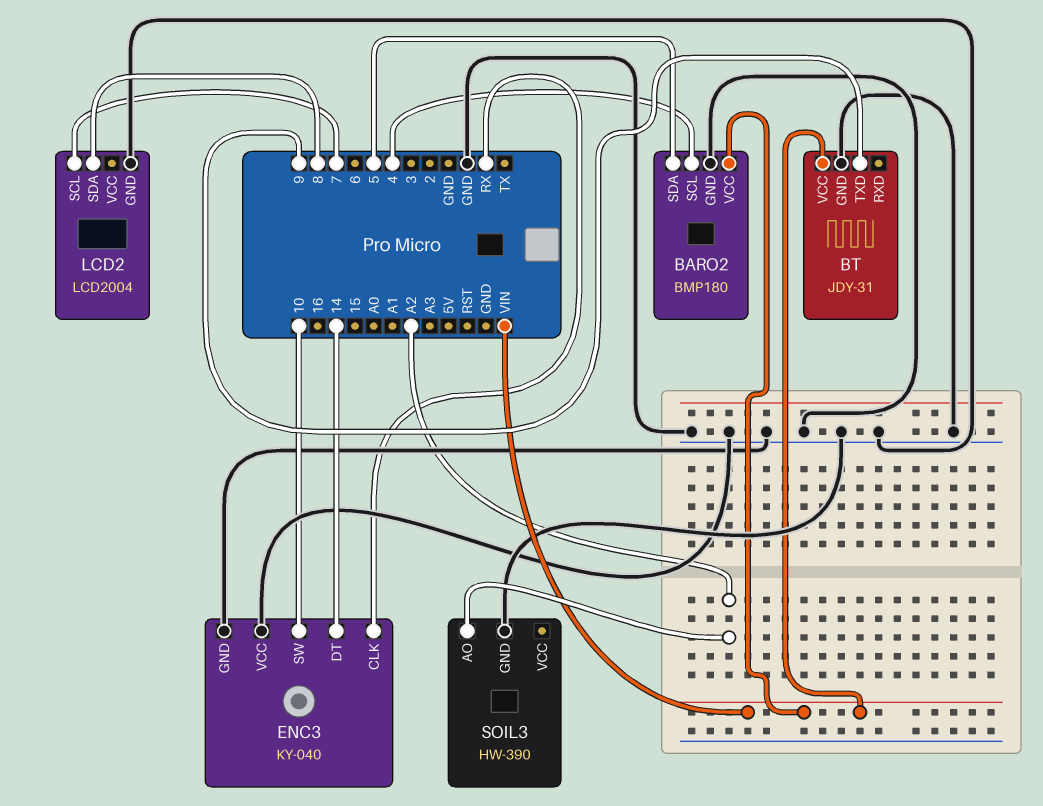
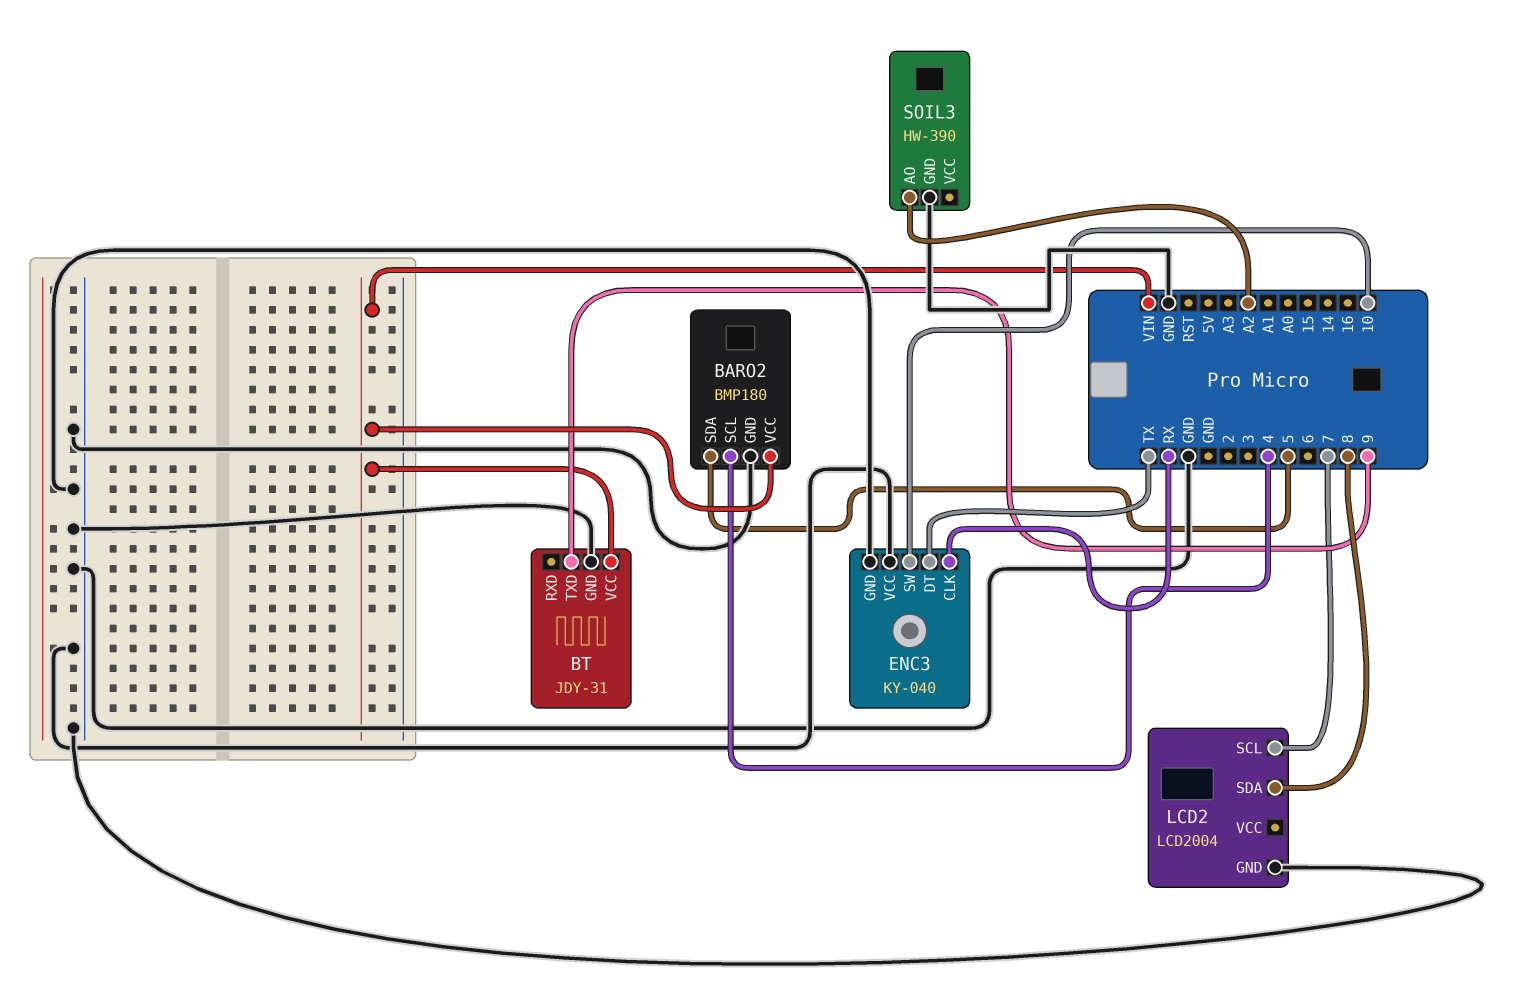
ENC3 pin DT: 14 -> TX

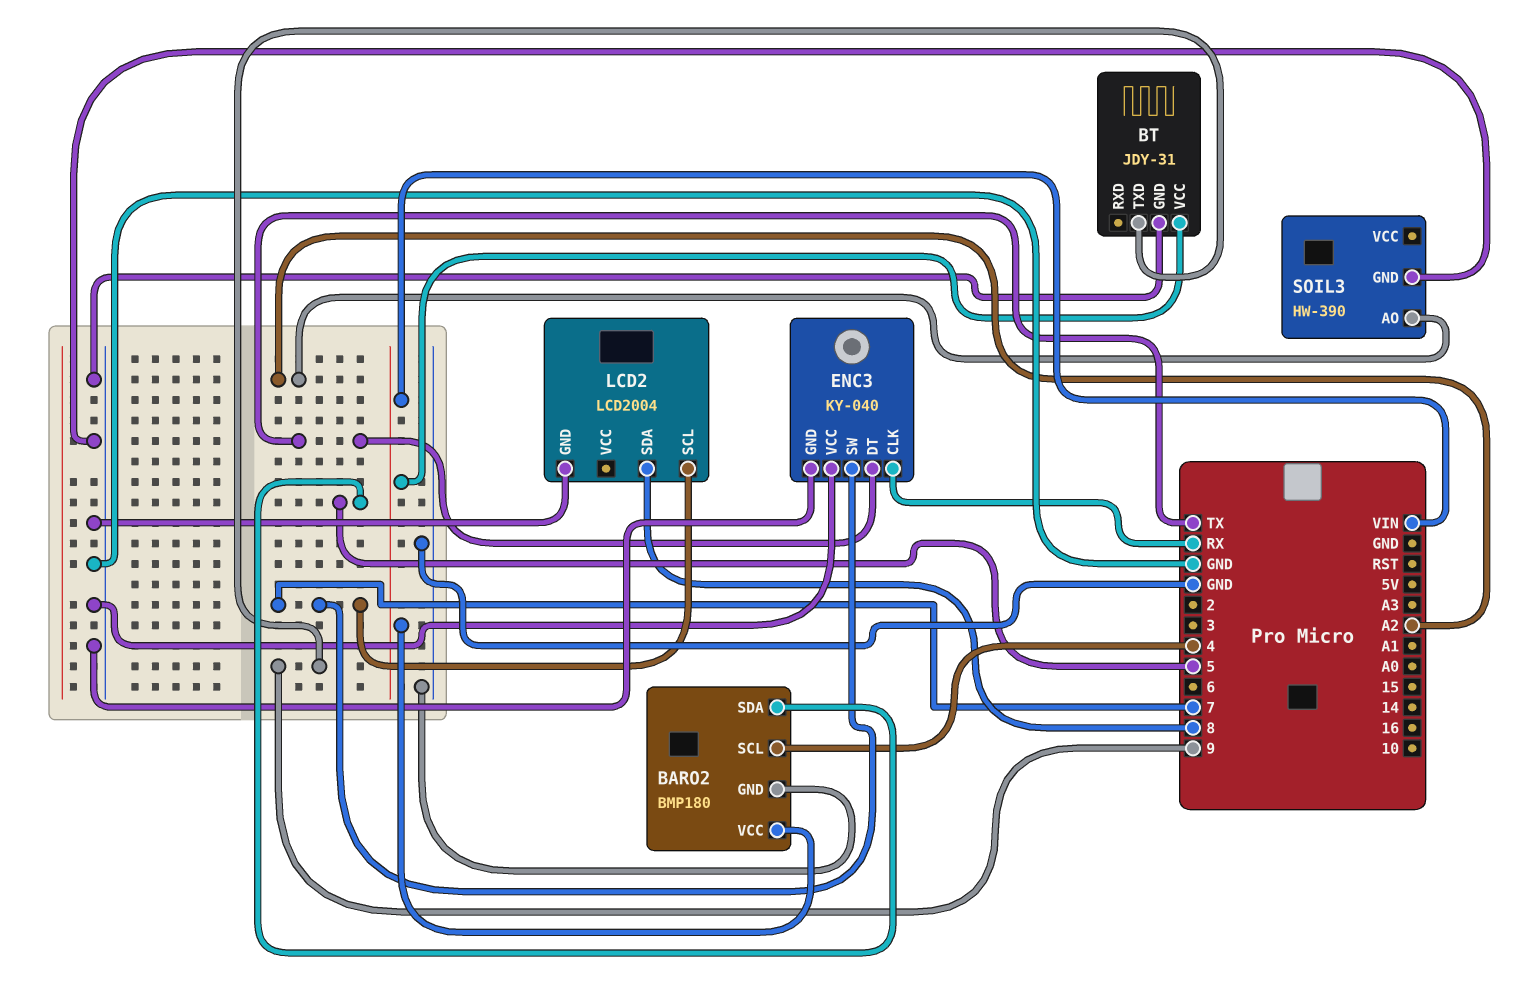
ENC3 pin SW: 10 -> 7

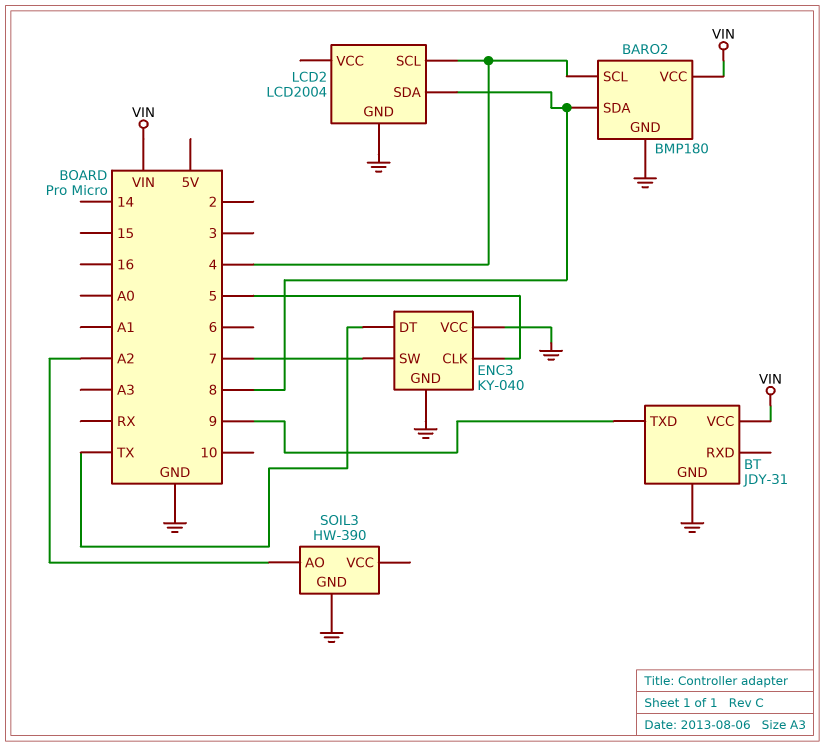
BARO2 pin SDA: 5 -> 8
ENC3 pin CLK: RX -> 5
LCD2 pin SCL: 7 -> 4

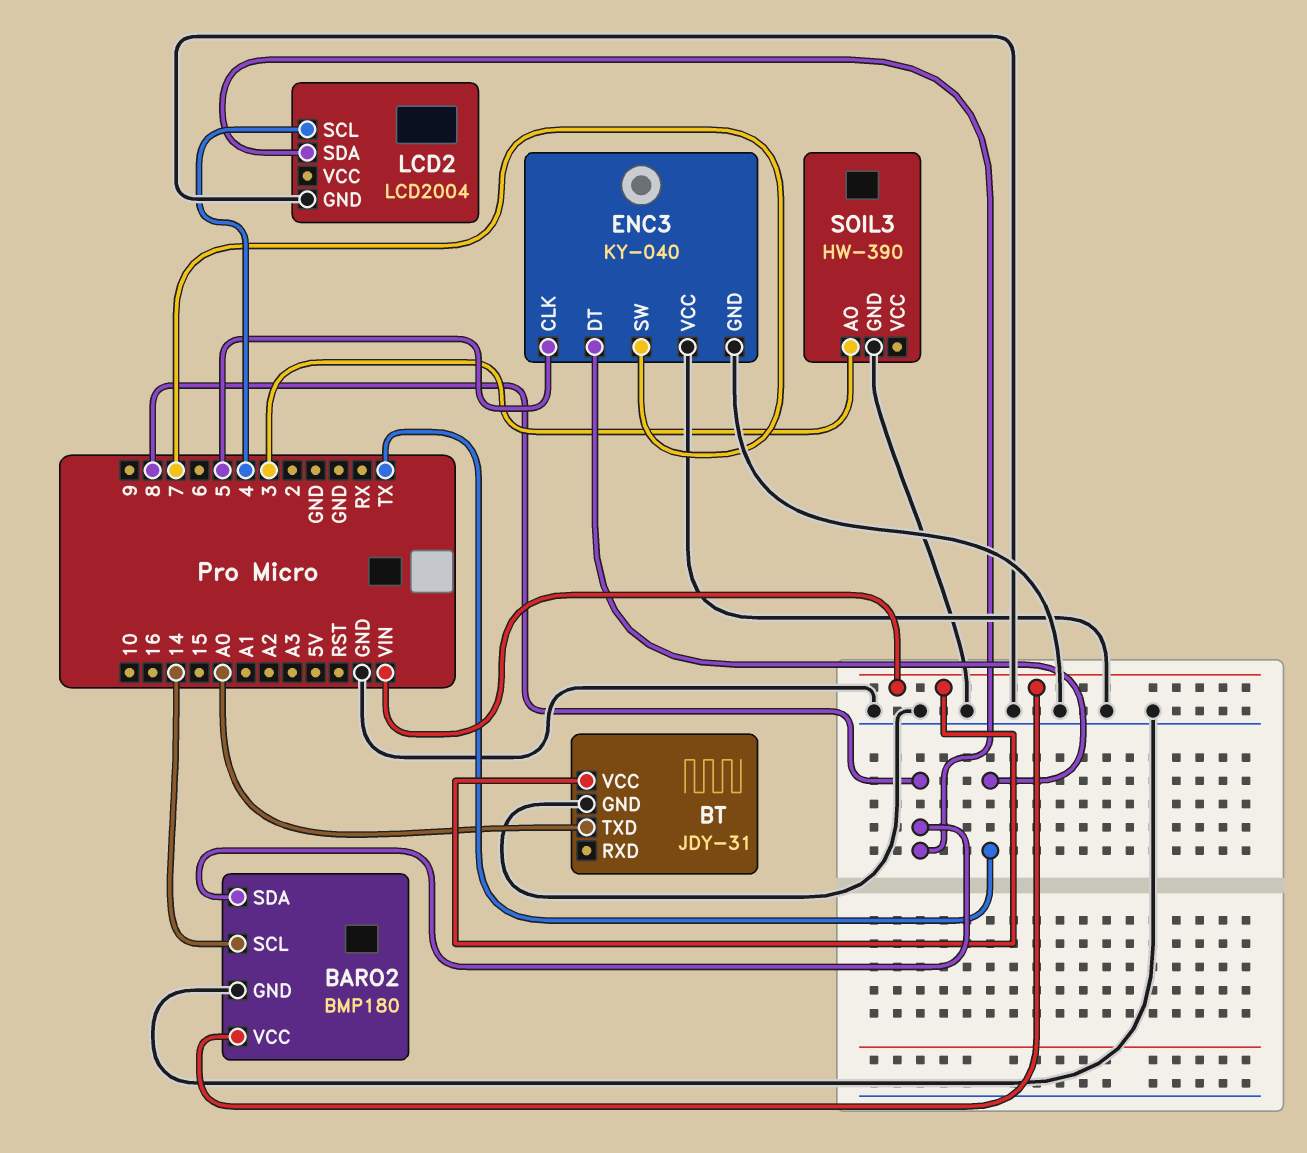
BARO2 pin SCL: 4 -> 14
BT pin TXD: 9 -> A0
SOIL3 pin AO: A2 -> 3

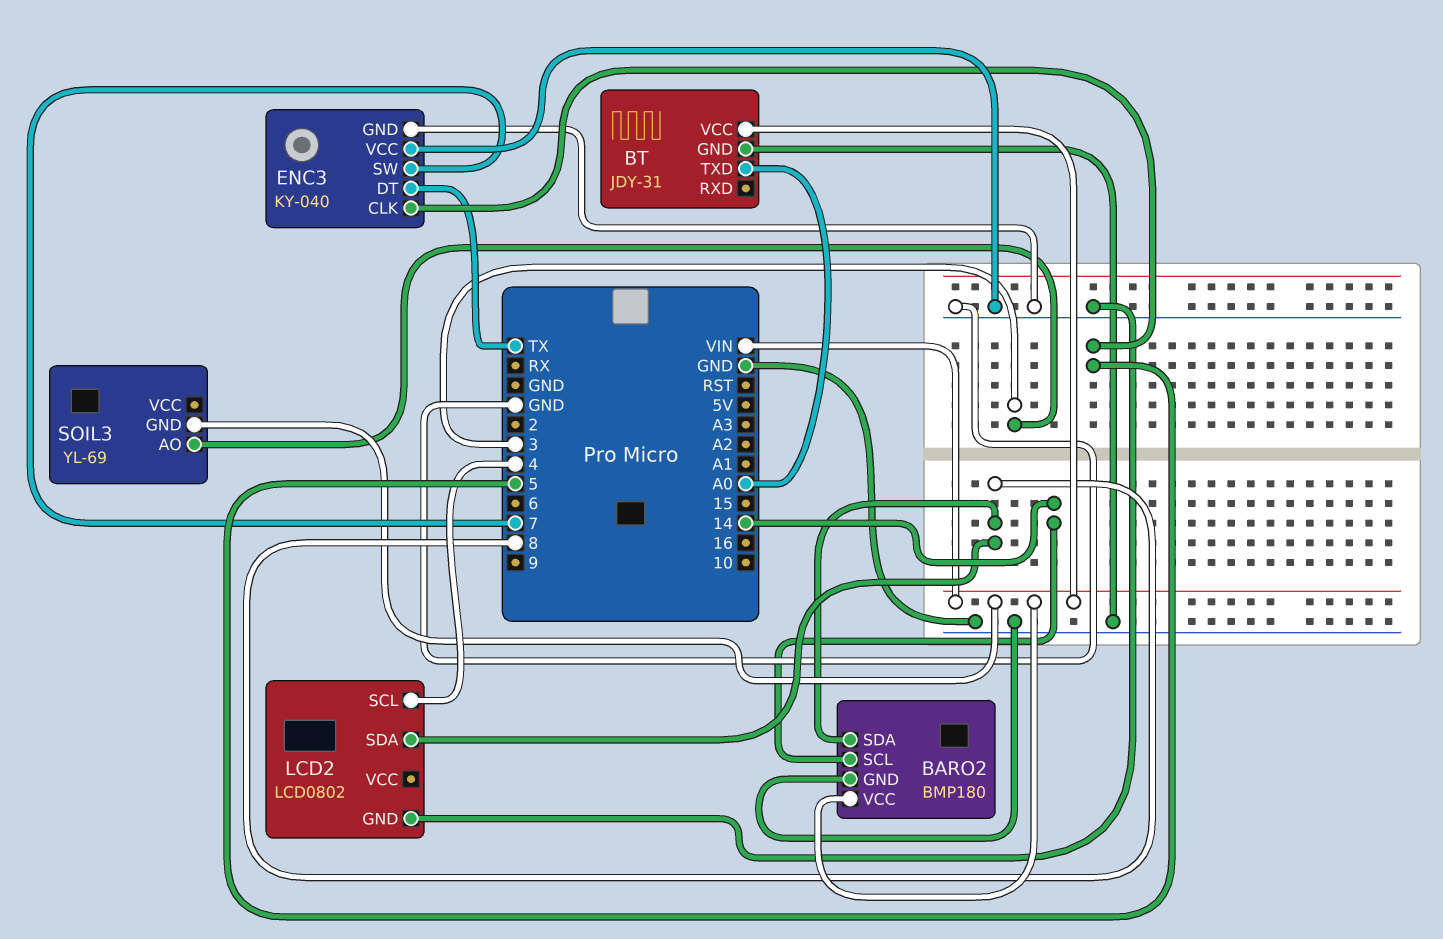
LCD2: LCD2004 -> LCD0802
SOIL3: HW-390 -> YL-69
SOIL3 pin GND: GND -> VIN

